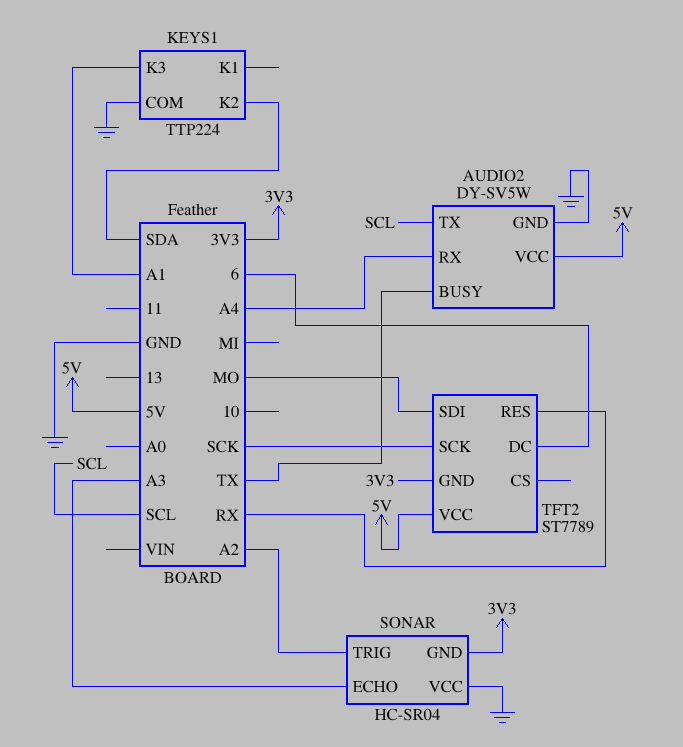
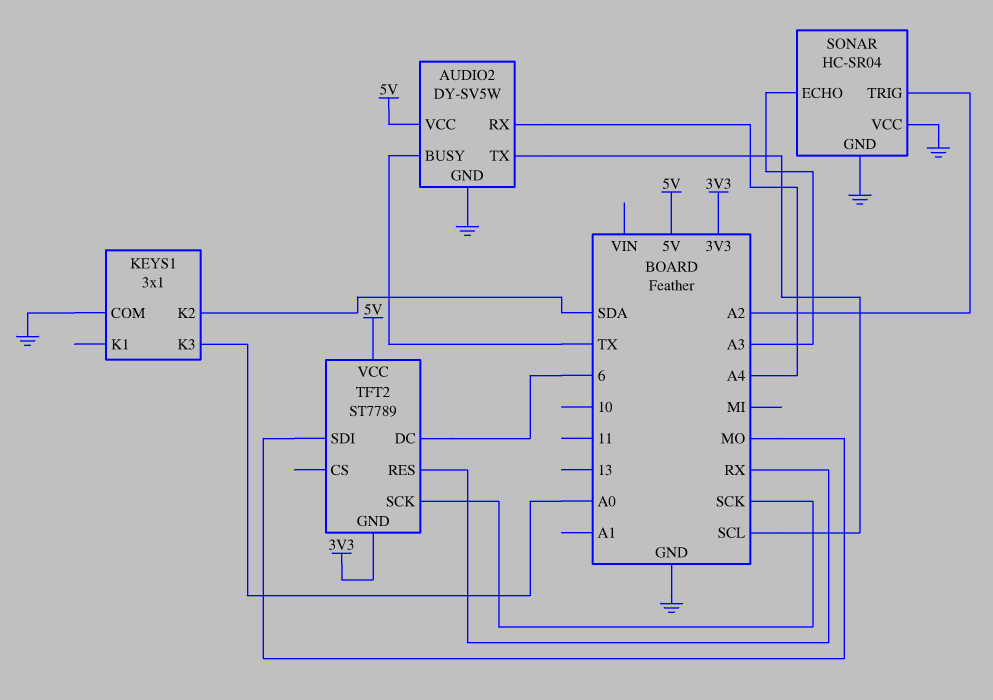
KEYS1: TTP224 -> 3x1
KEYS1 pin K3: A1 -> A0
SONAR pin GND: 3V3 -> GND

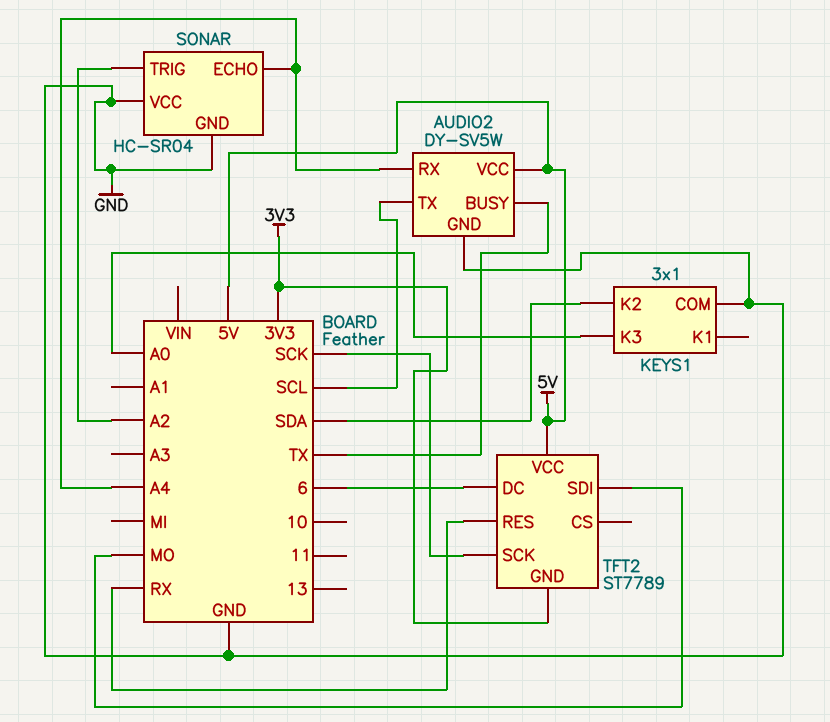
SONAR pin ECHO: A3 -> A4

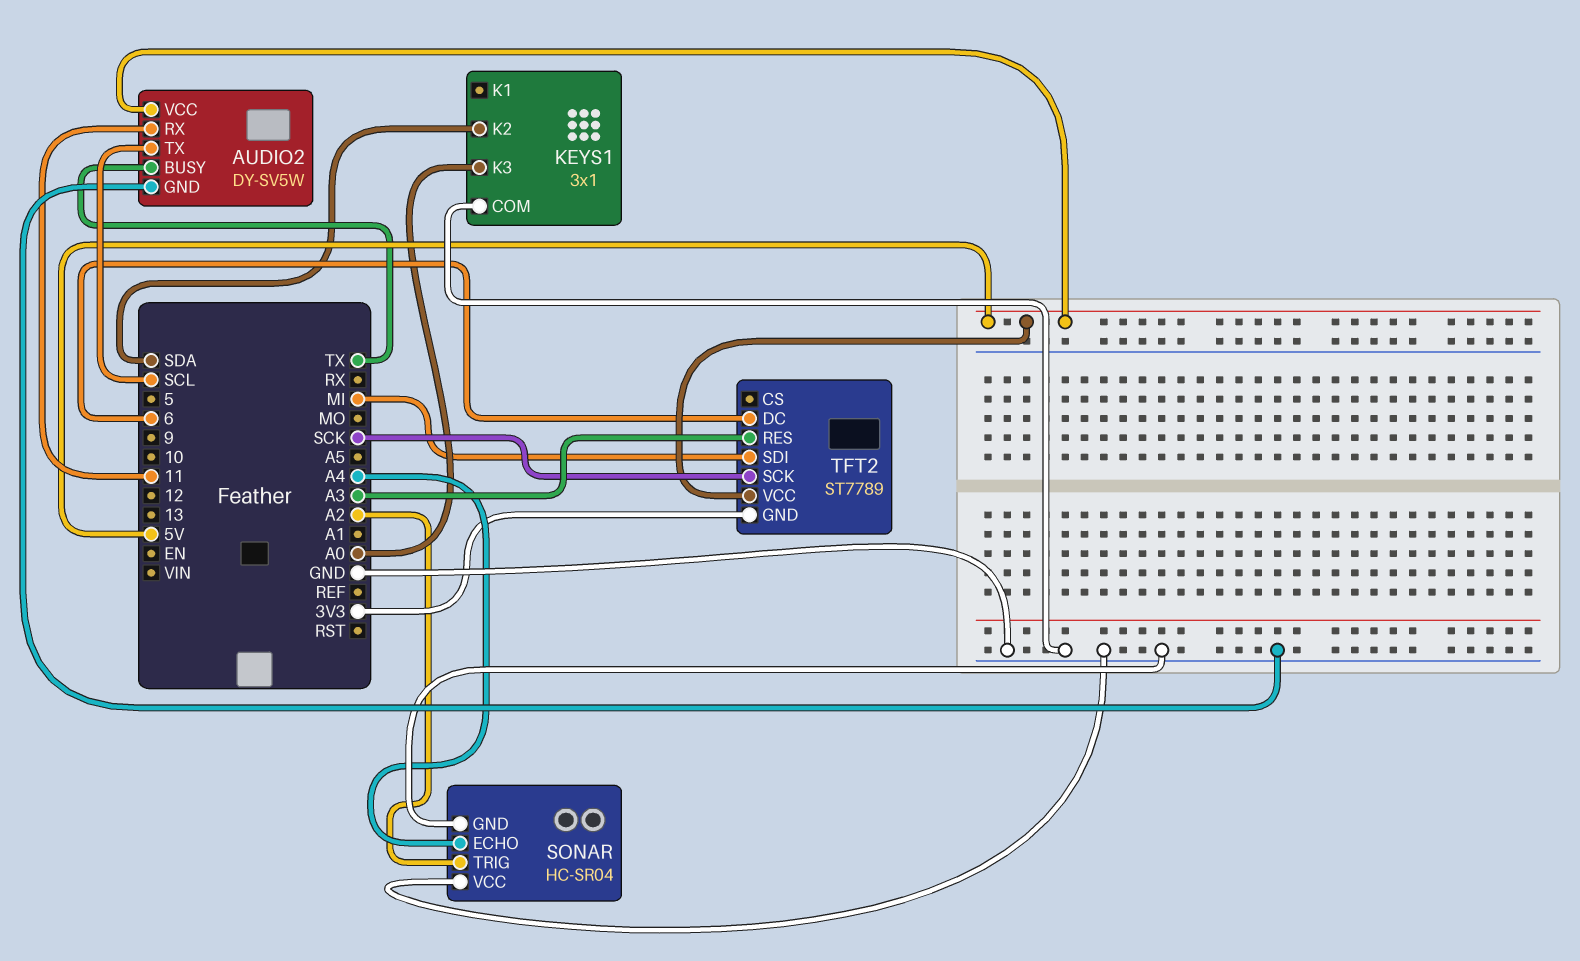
AUDIO2 pin RX: A4 -> 11
TFT2 pin RES: RX -> A3
TFT2 pin SDI: MO -> MI

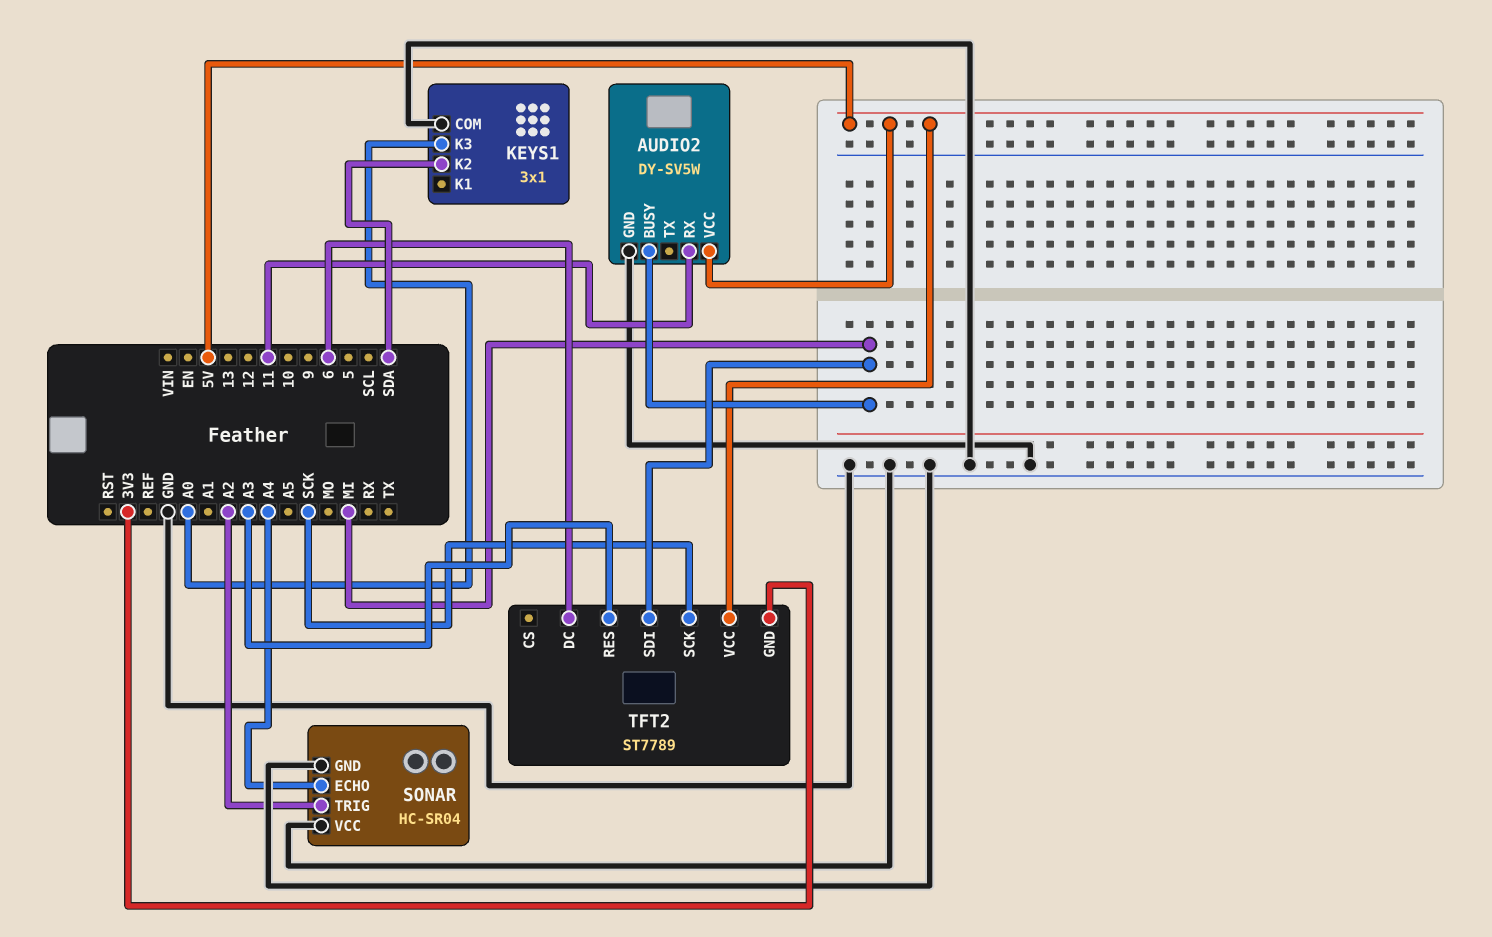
AUDIO2 pin BUSY: TX -> MI
AUDIO2 pin TX: SCL -> none

